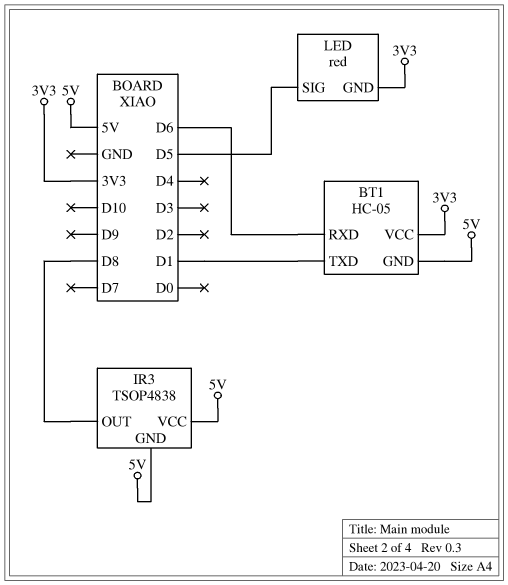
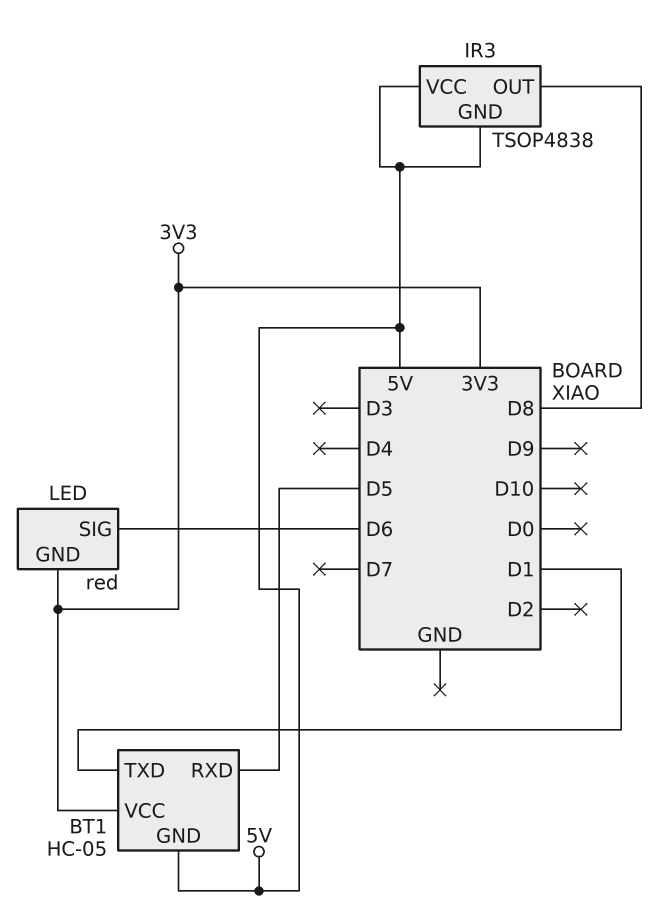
BT1 pin RXD: D6 -> D5
LED pin SIG: D5 -> D6

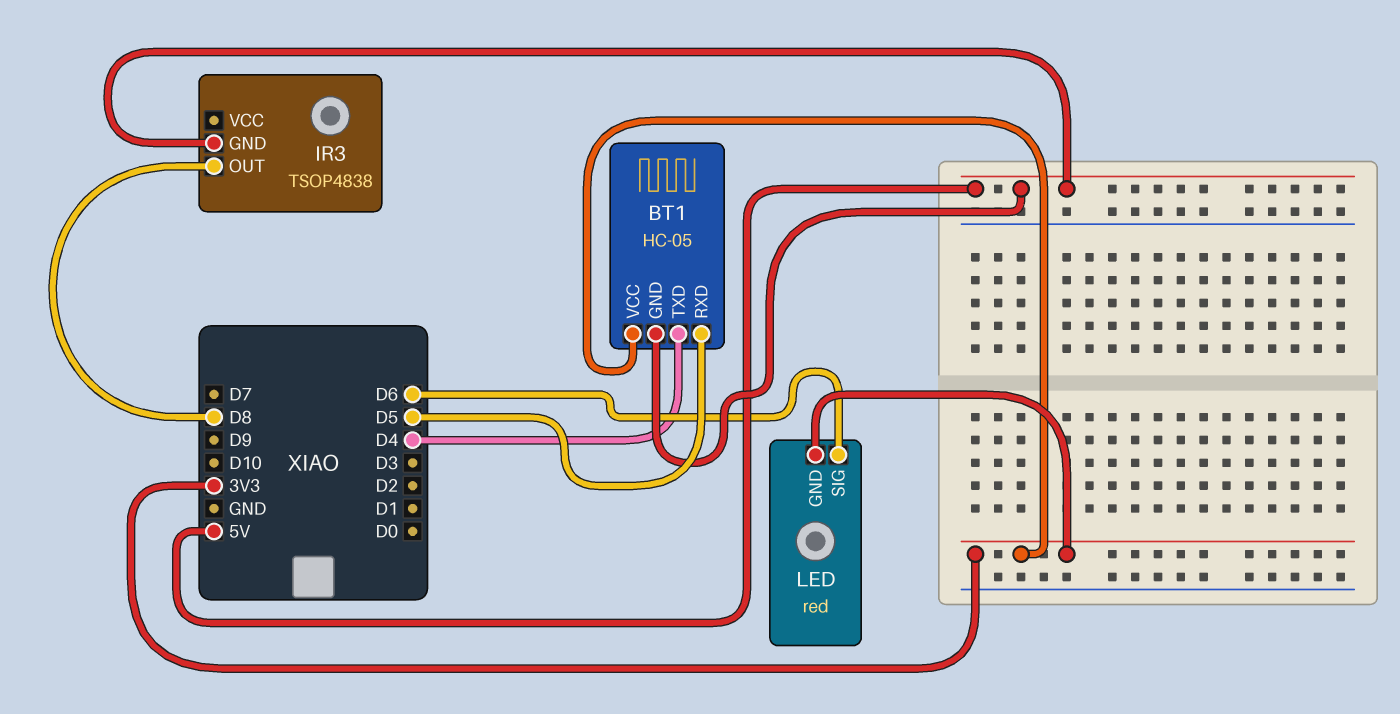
BT1 pin TXD: D1 -> D4
IR3 pin VCC: 5V -> none

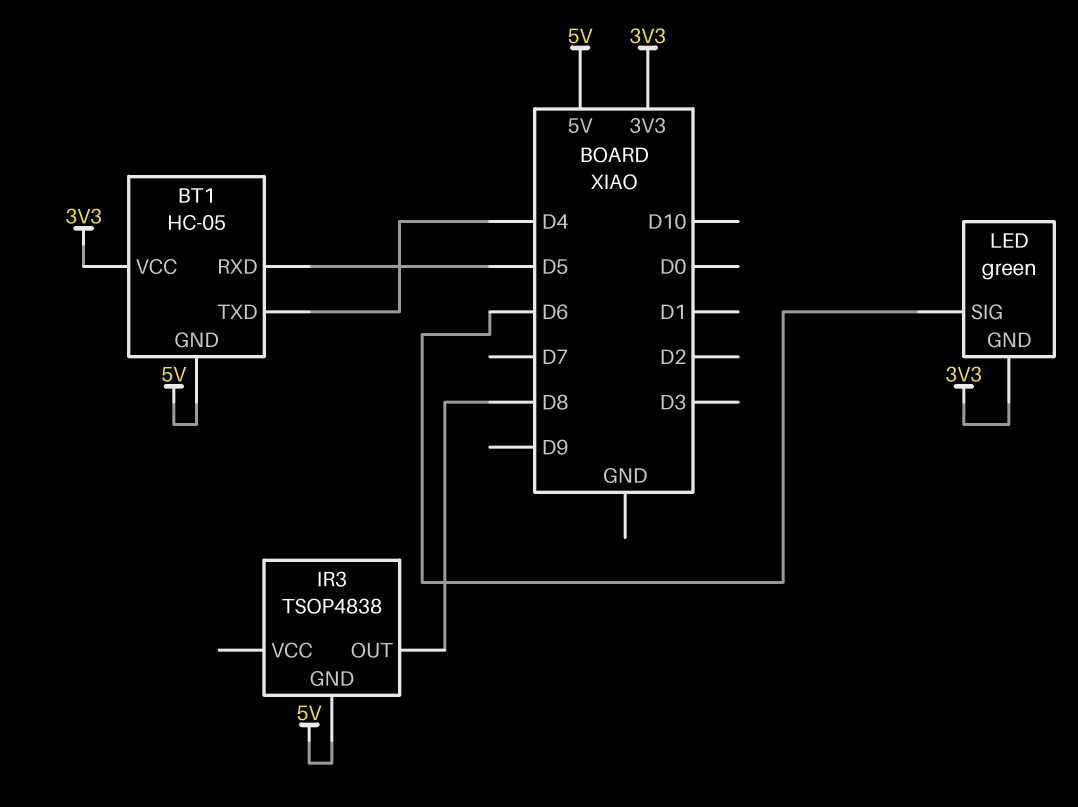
LED: red -> green

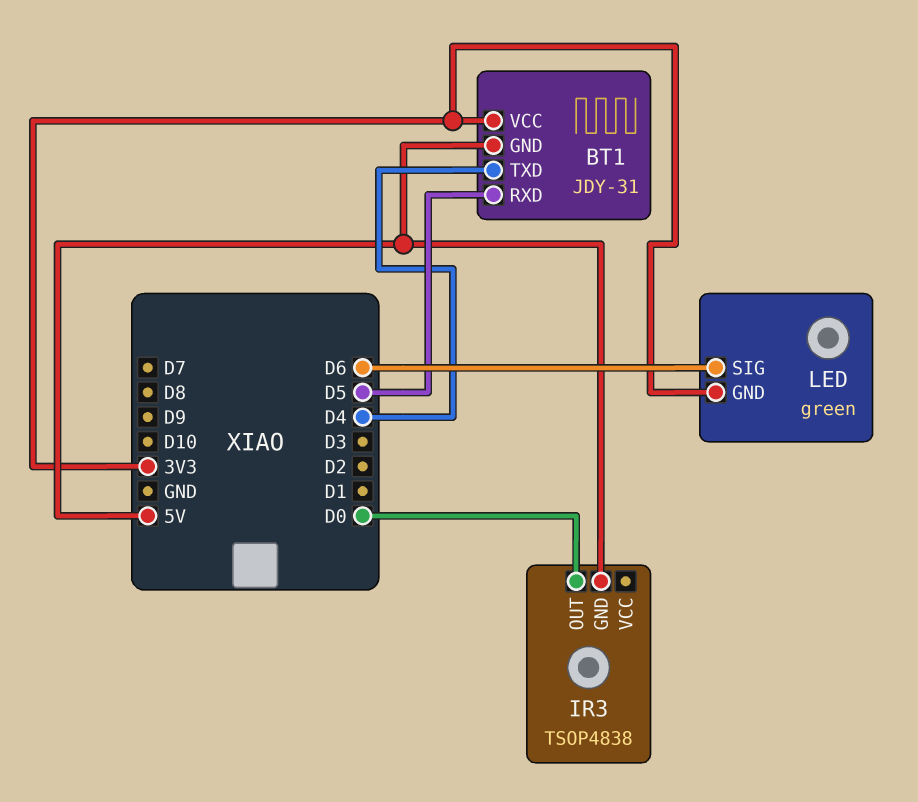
BT1: HC-05 -> JDY-31
IR3 pin OUT: D8 -> D0

